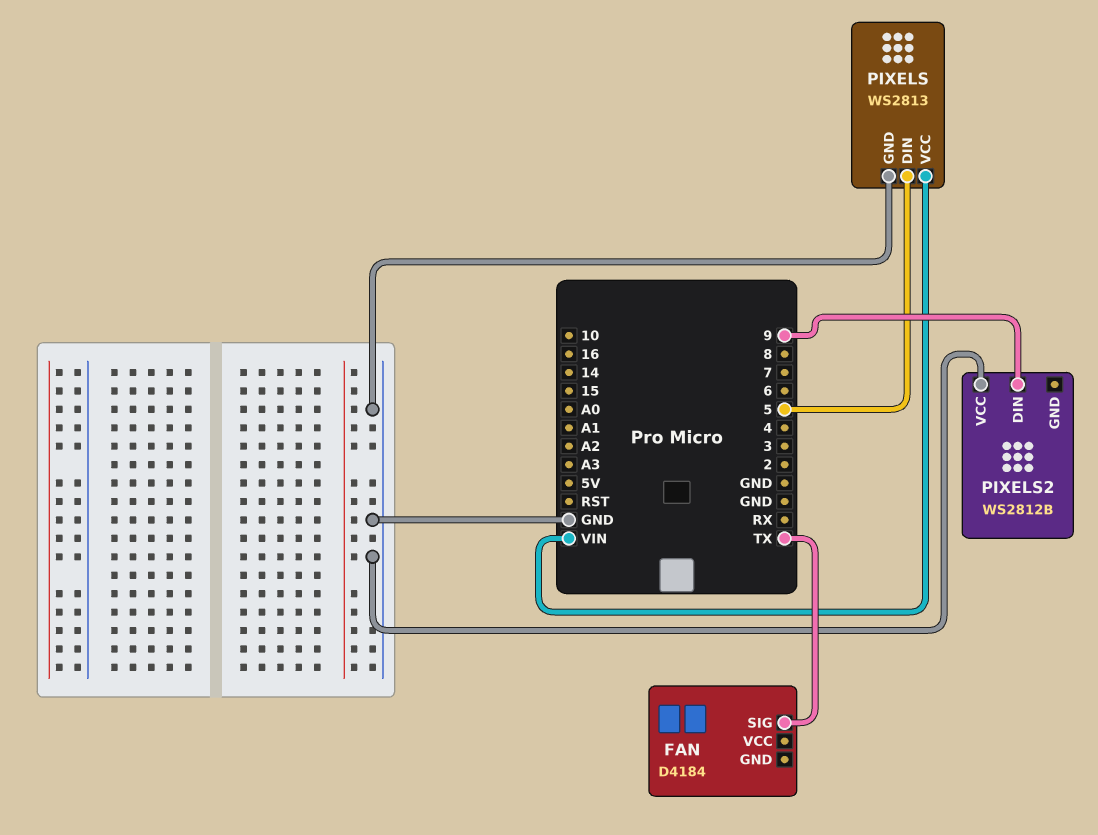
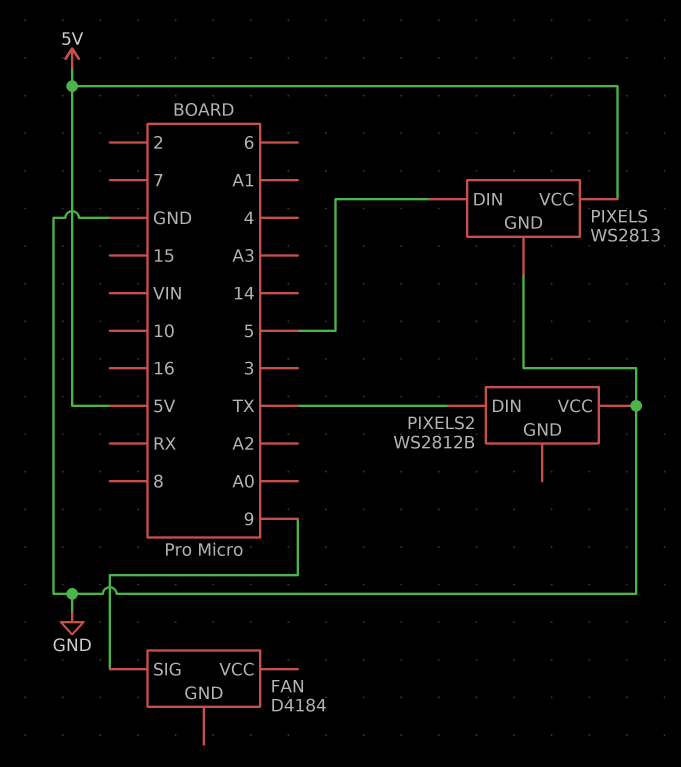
FAN pin SIG: TX -> 9
PIXELS pin VCC: VIN -> 5V
PIXELS2 pin DIN: 9 -> TX

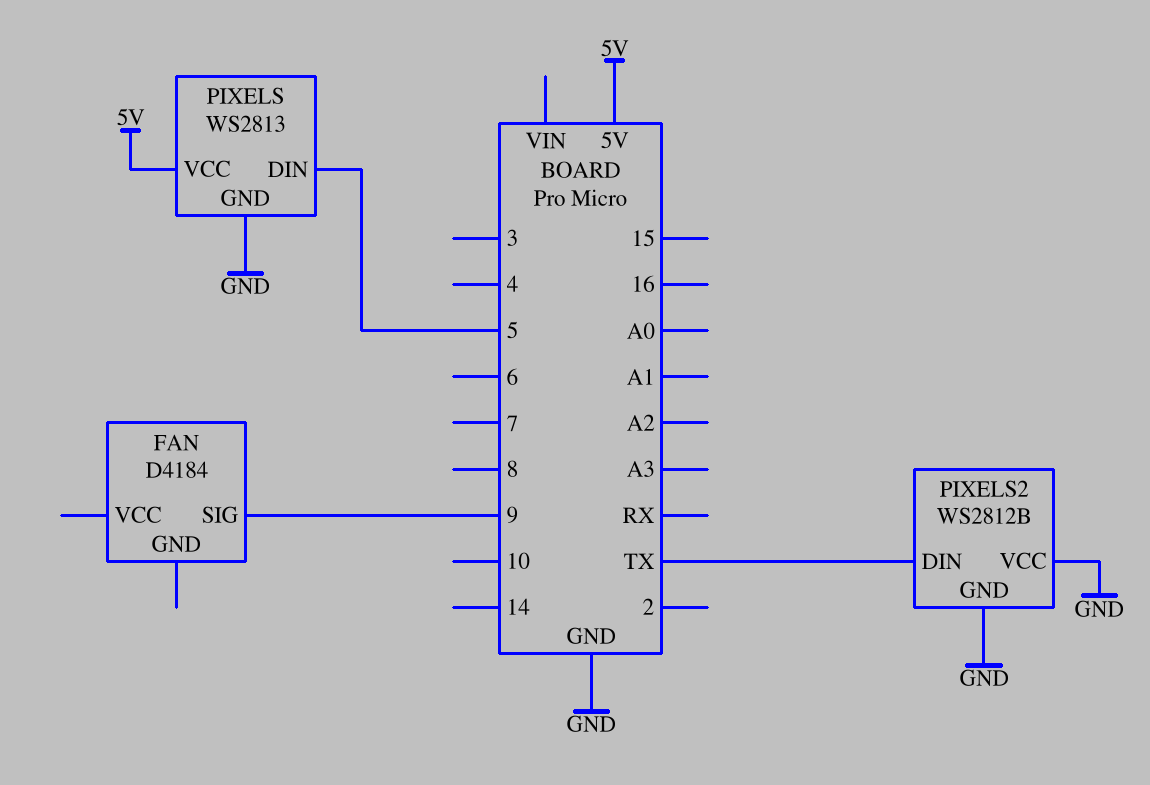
PIXELS2 pin GND: none -> GND

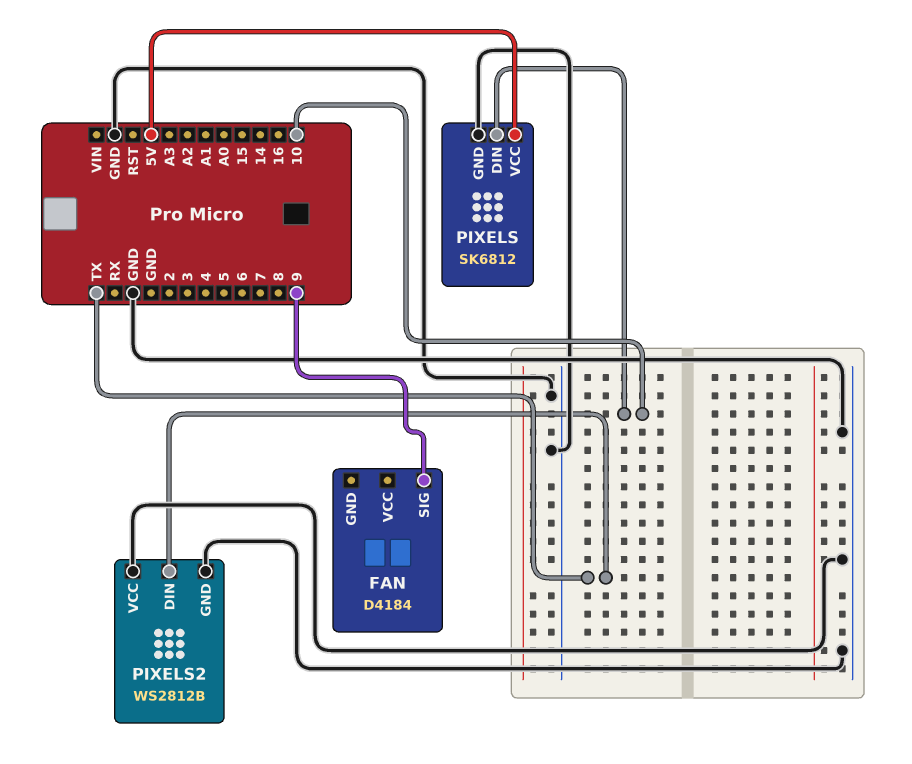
PIXELS: WS2813 -> SK6812
PIXELS pin DIN: 5 -> 10

